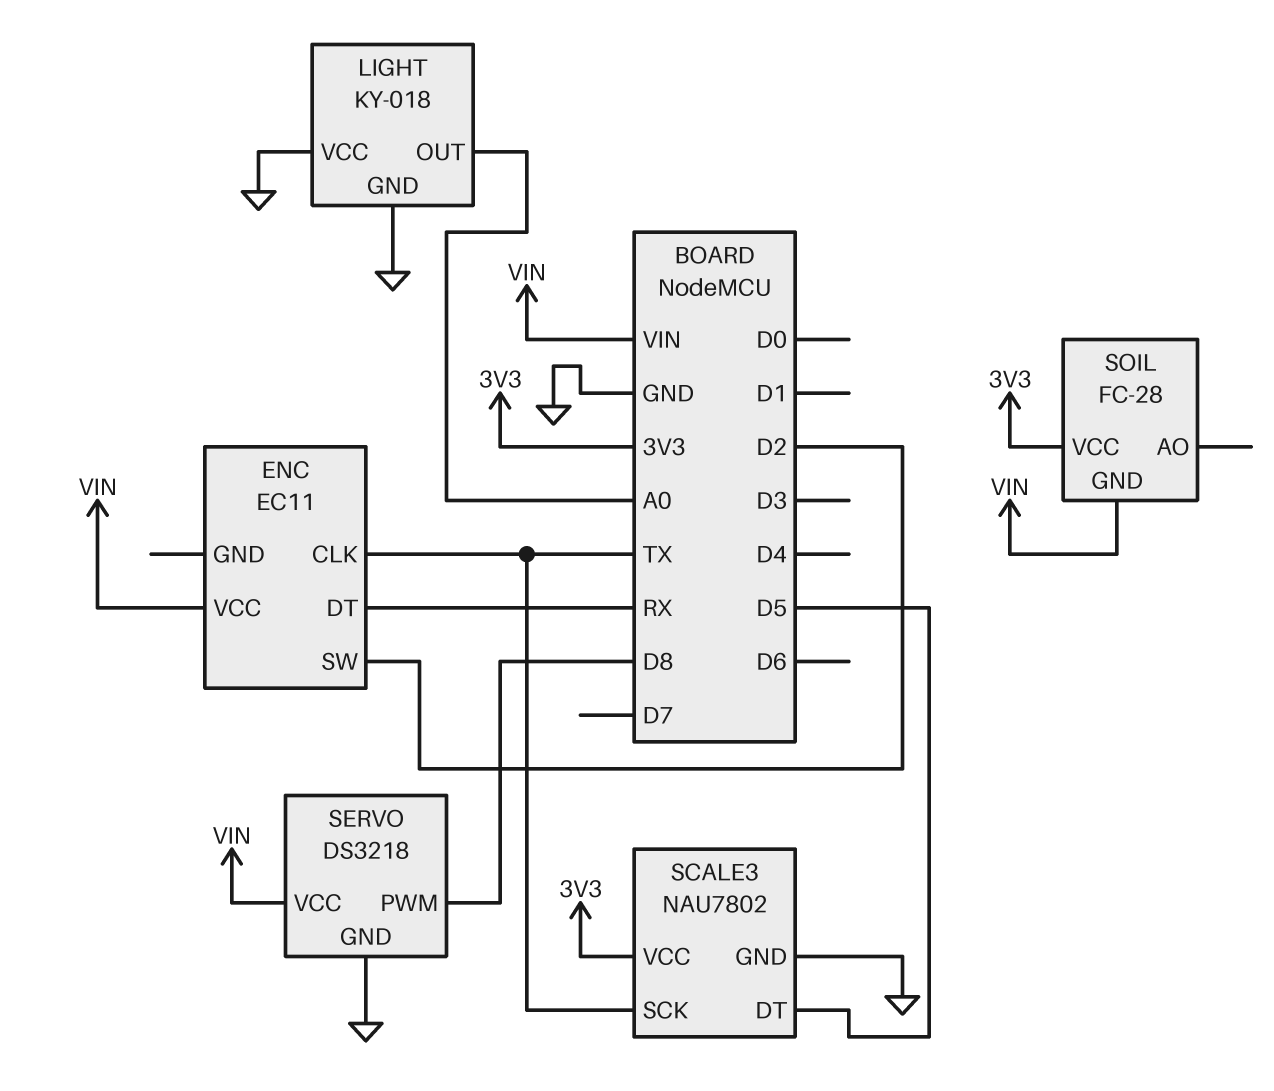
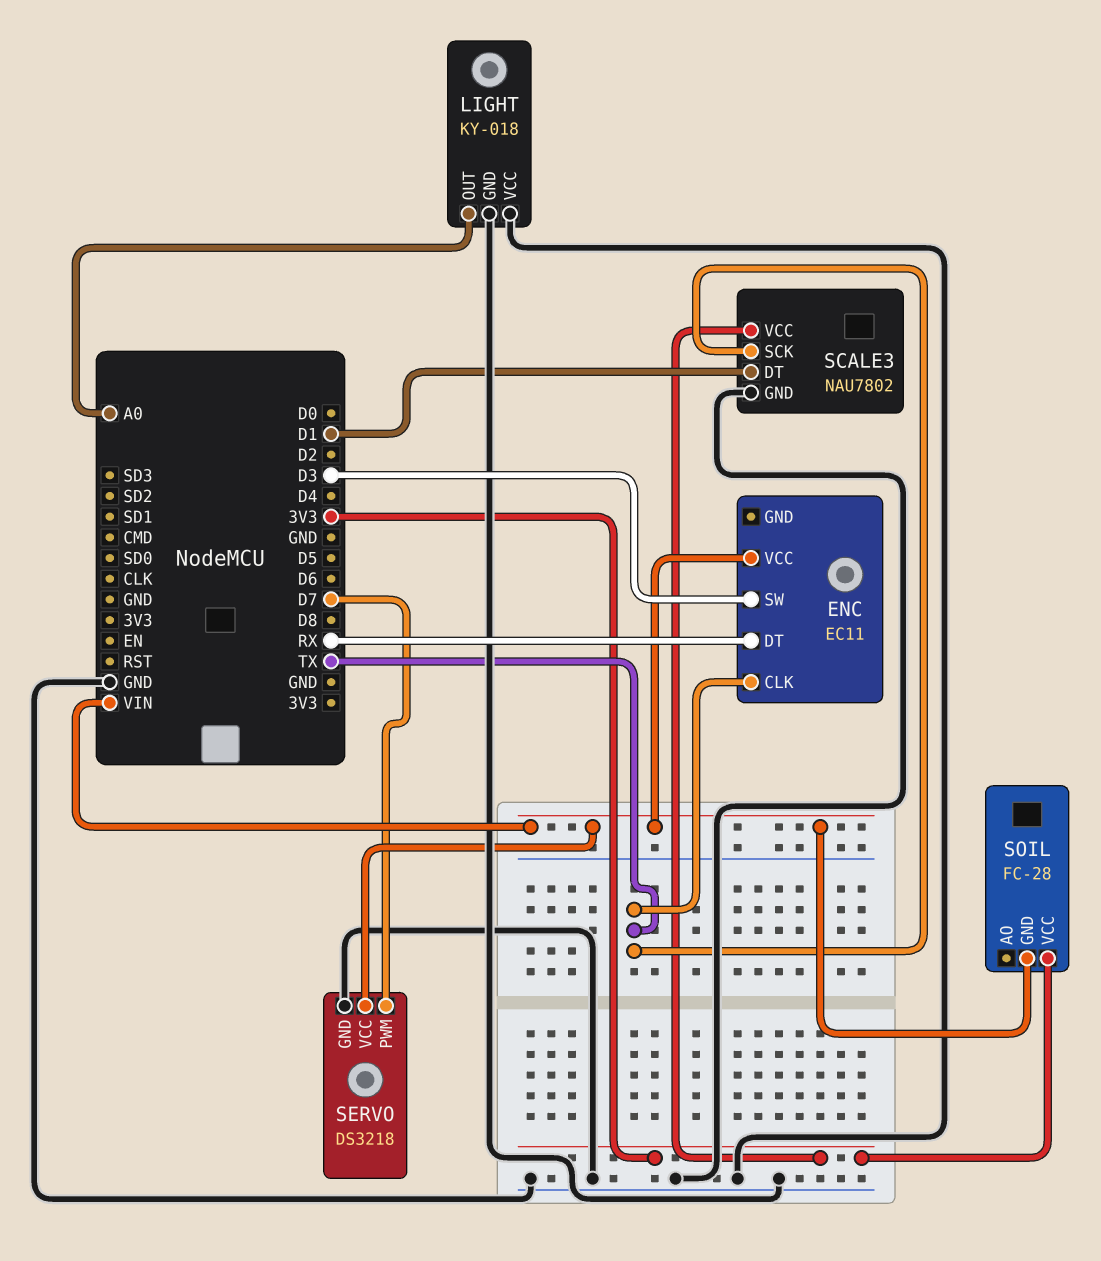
ENC pin SW: D2 -> D3
SCALE3 pin DT: D5 -> D1
SERVO pin PWM: D8 -> D7

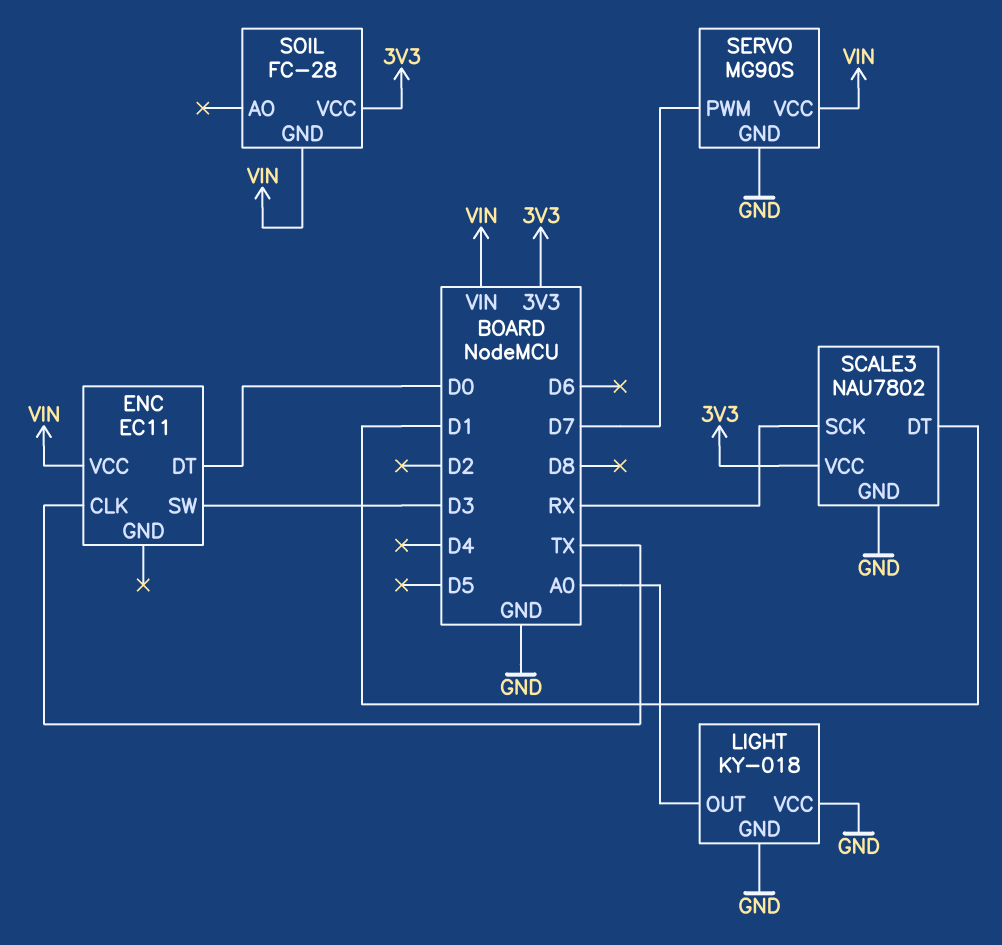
ENC pin DT: RX -> D0
SCALE3 pin SCK: TX -> RX
SERVO: DS3218 -> MG90S

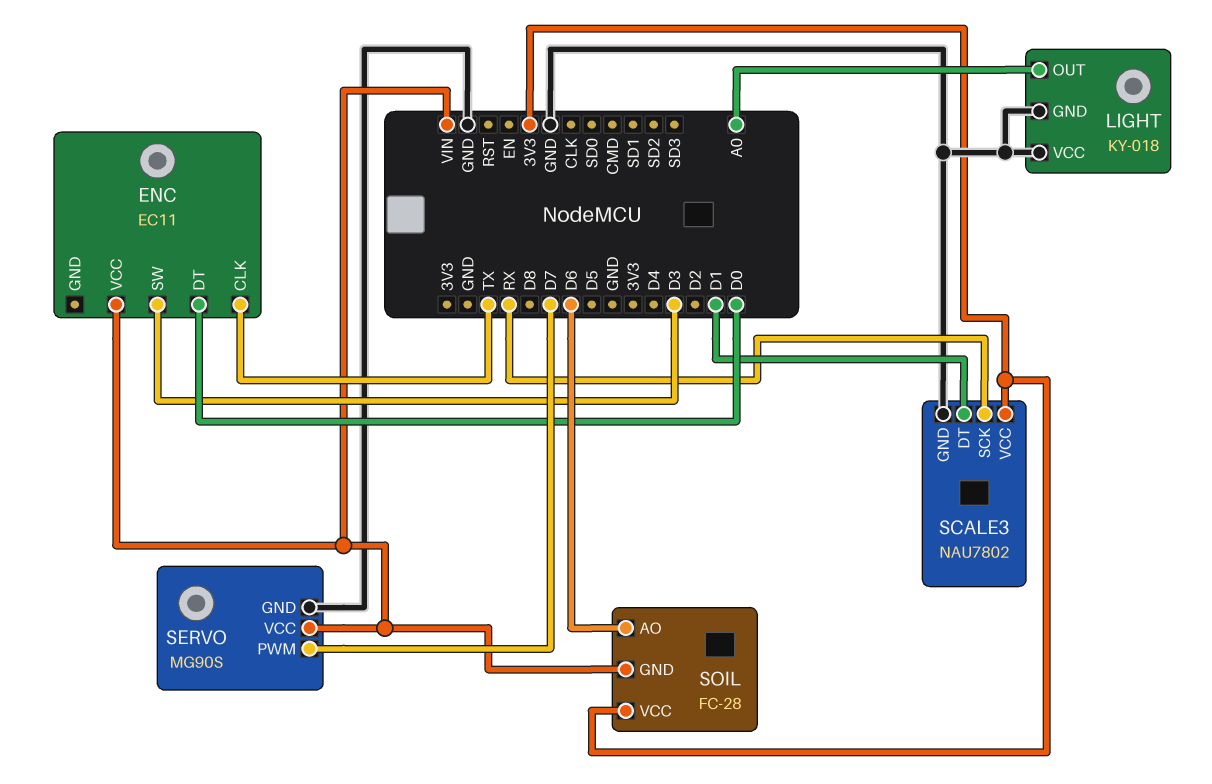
SOIL pin AO: none -> D6

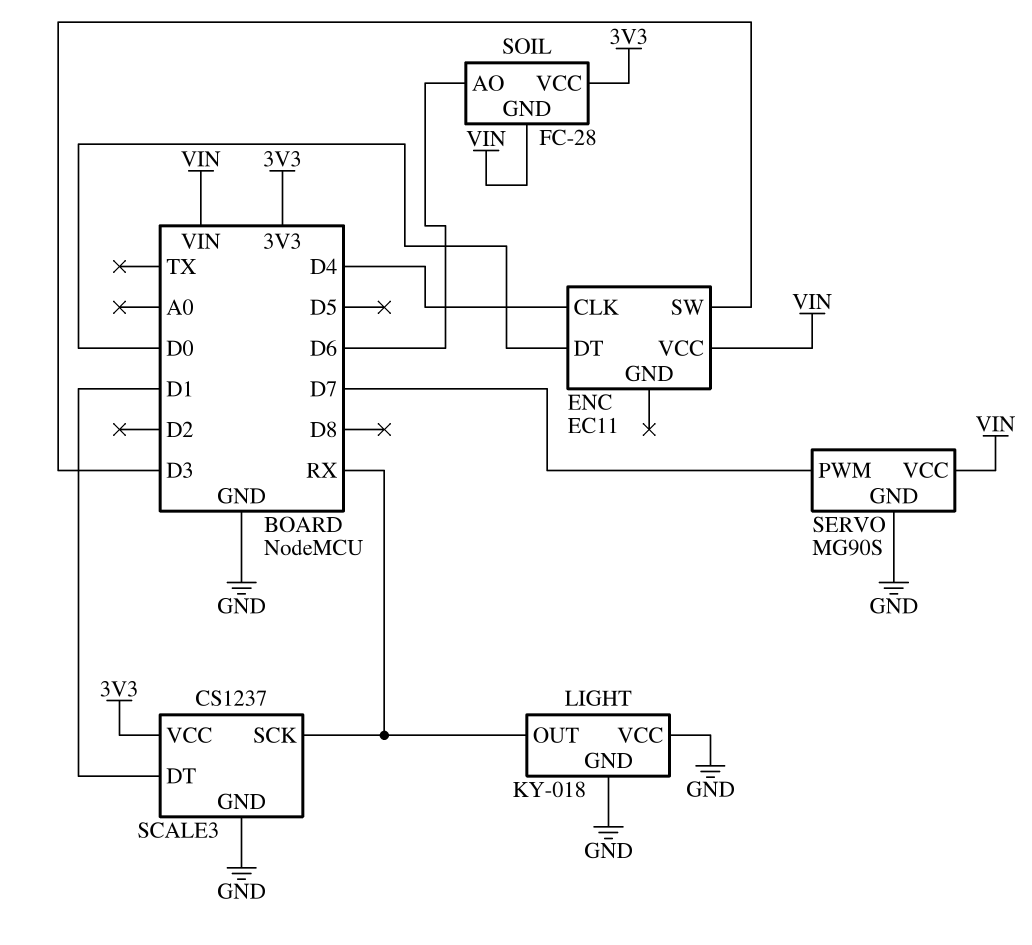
ENC pin CLK: TX -> D4
LIGHT pin OUT: A0 -> RX
SCALE3: NAU7802 -> CS1237

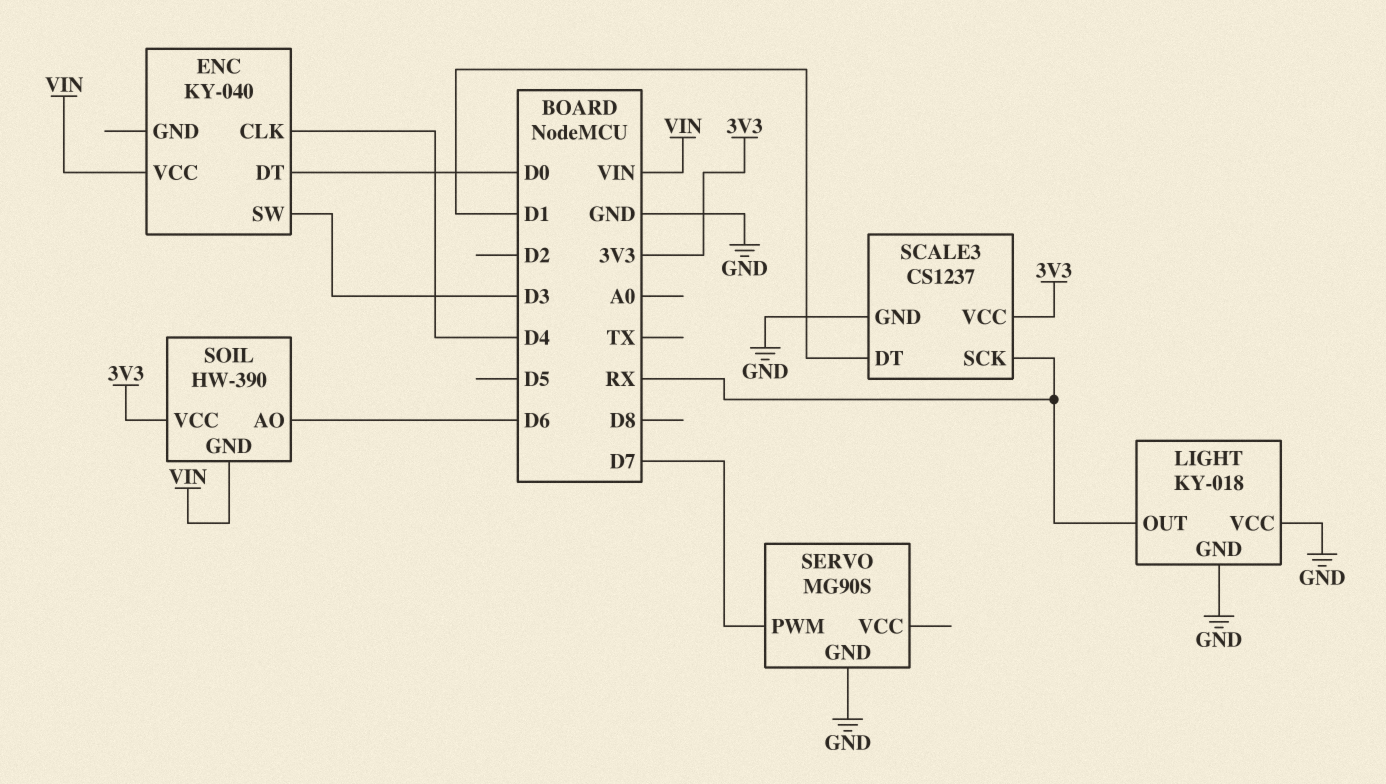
ENC: EC11 -> KY-040
SERVO pin VCC: VIN -> none
SOIL: FC-28 -> HW-390

